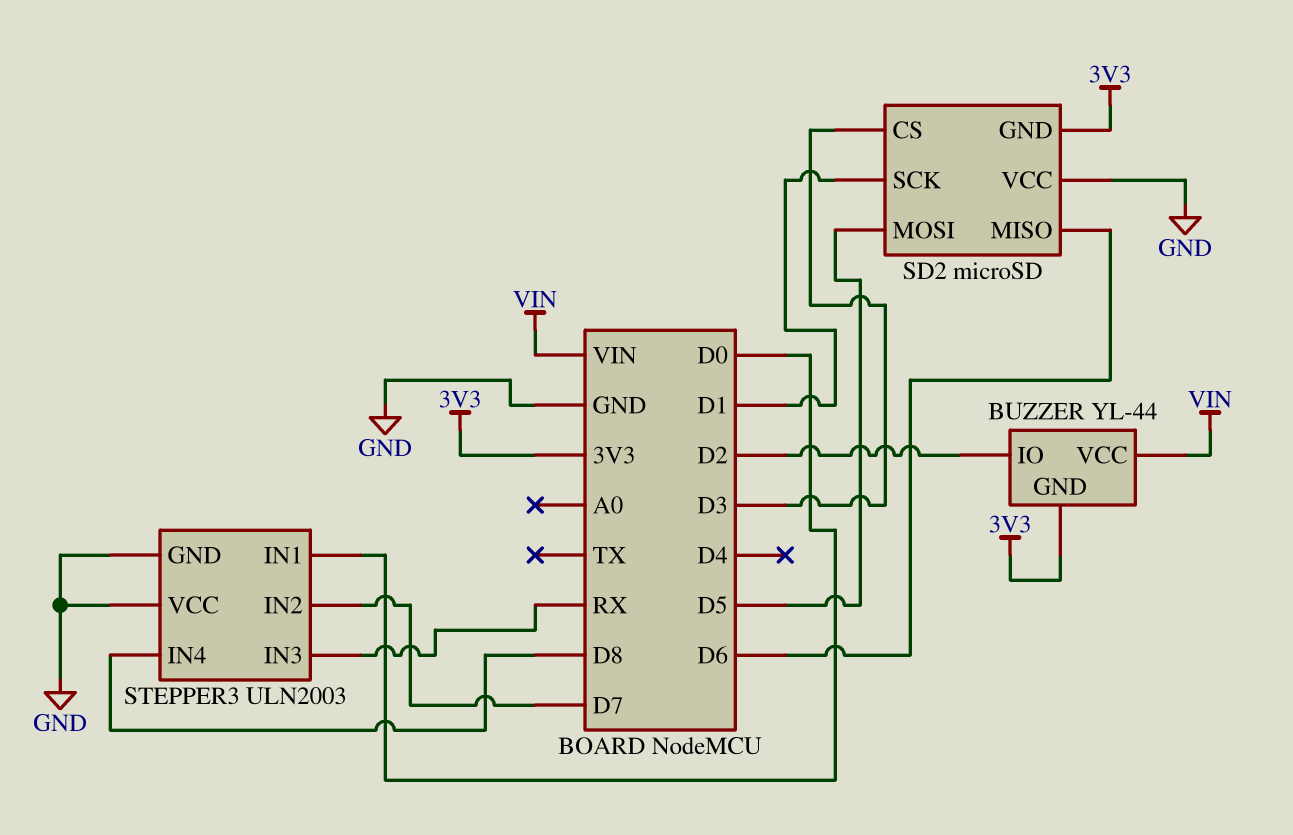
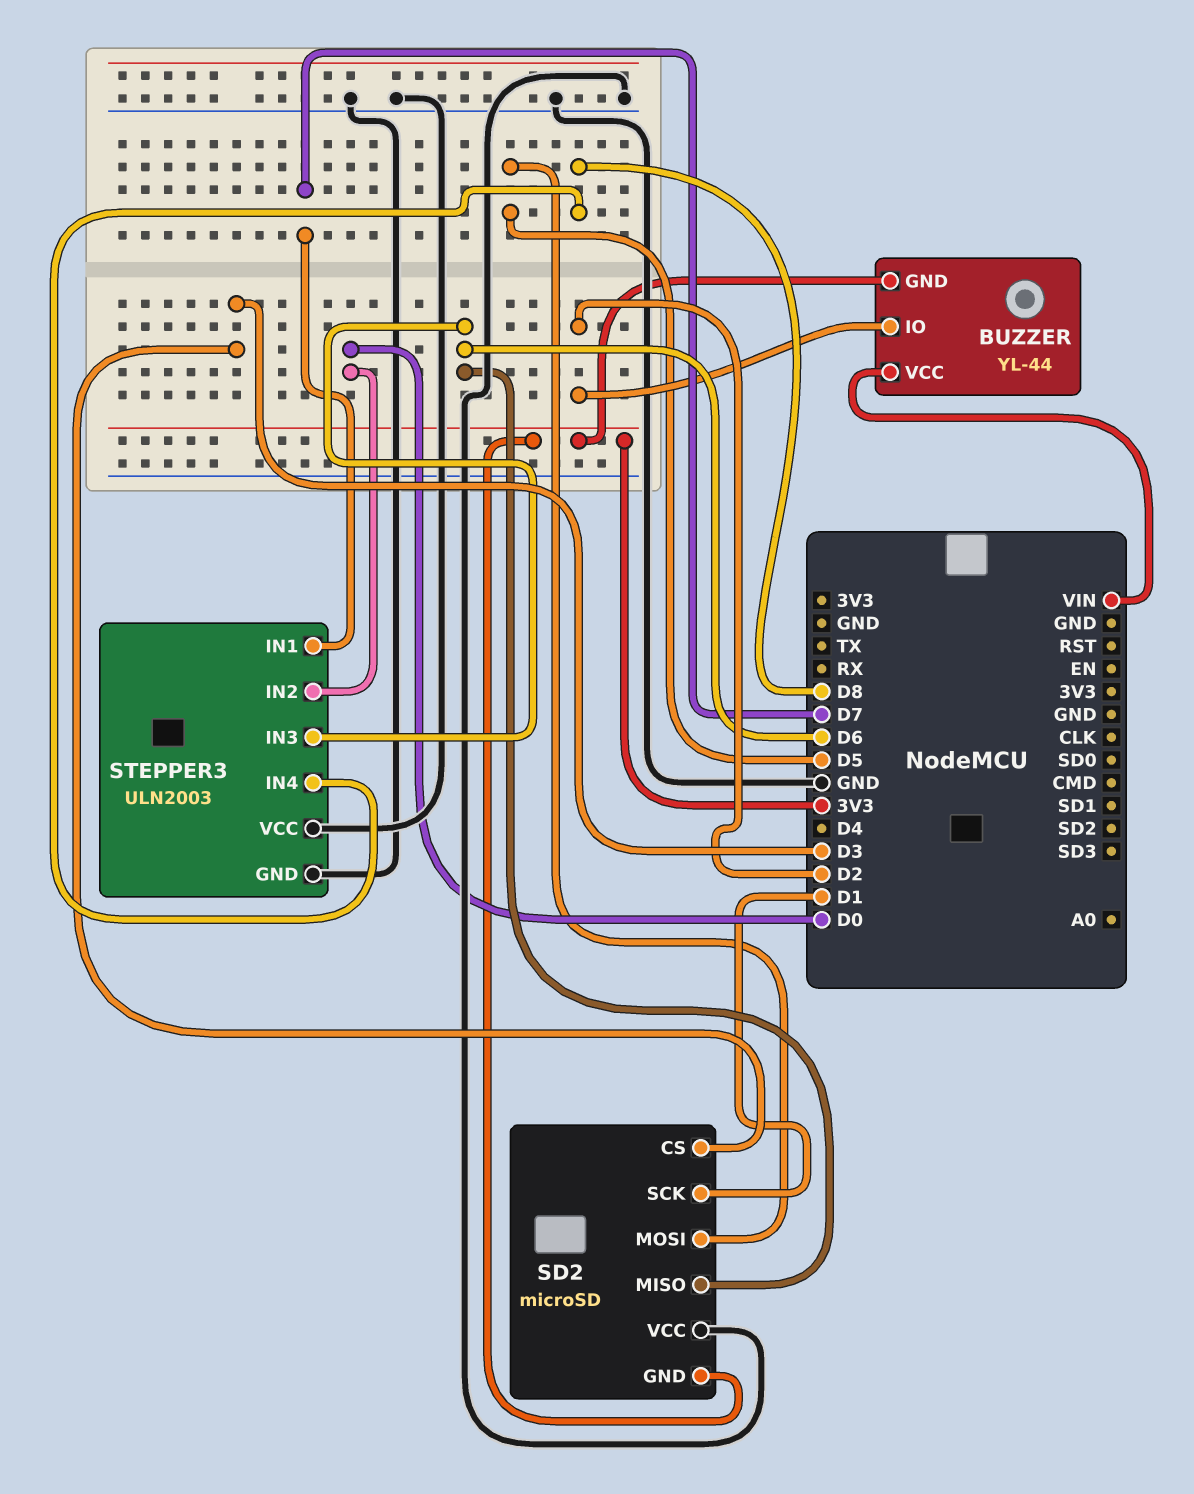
STEPPER3 pin IN1: D0 -> D7
STEPPER3 pin IN2: D7 -> D0
STEPPER3 pin IN3: RX -> D6

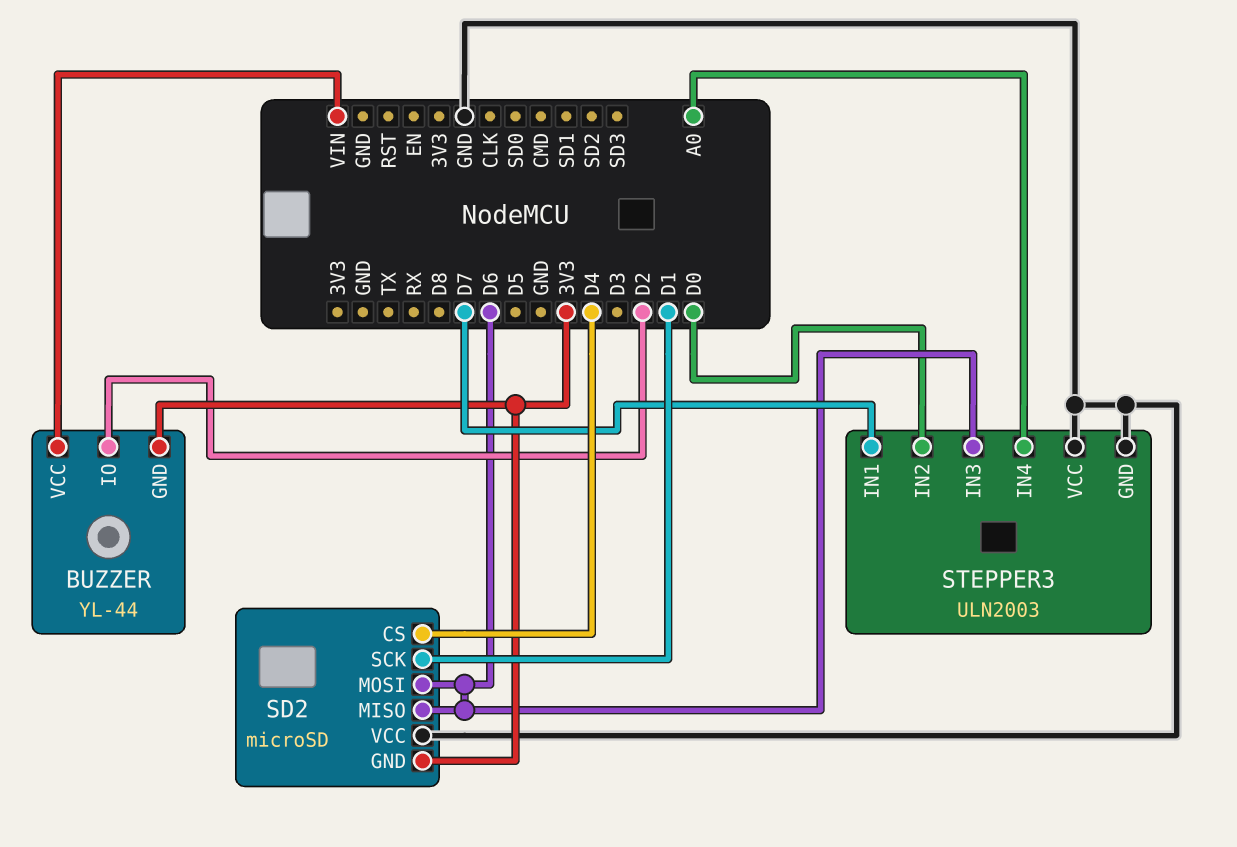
SD2 pin CS: D3 -> D4
SD2 pin MOSI: D5 -> D6
STEPPER3 pin IN4: D8 -> A0

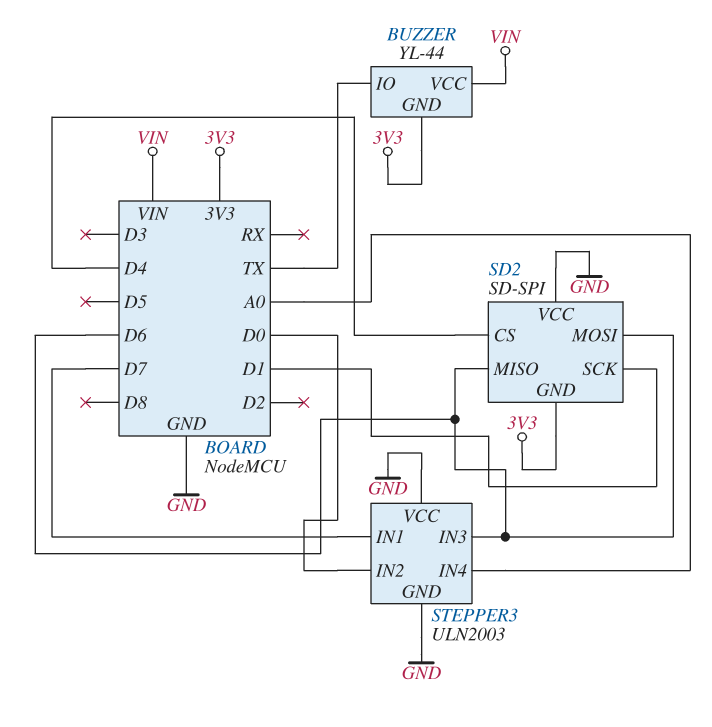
BUZZER pin IO: D2 -> TX
SD2: microSD -> SD-SPI

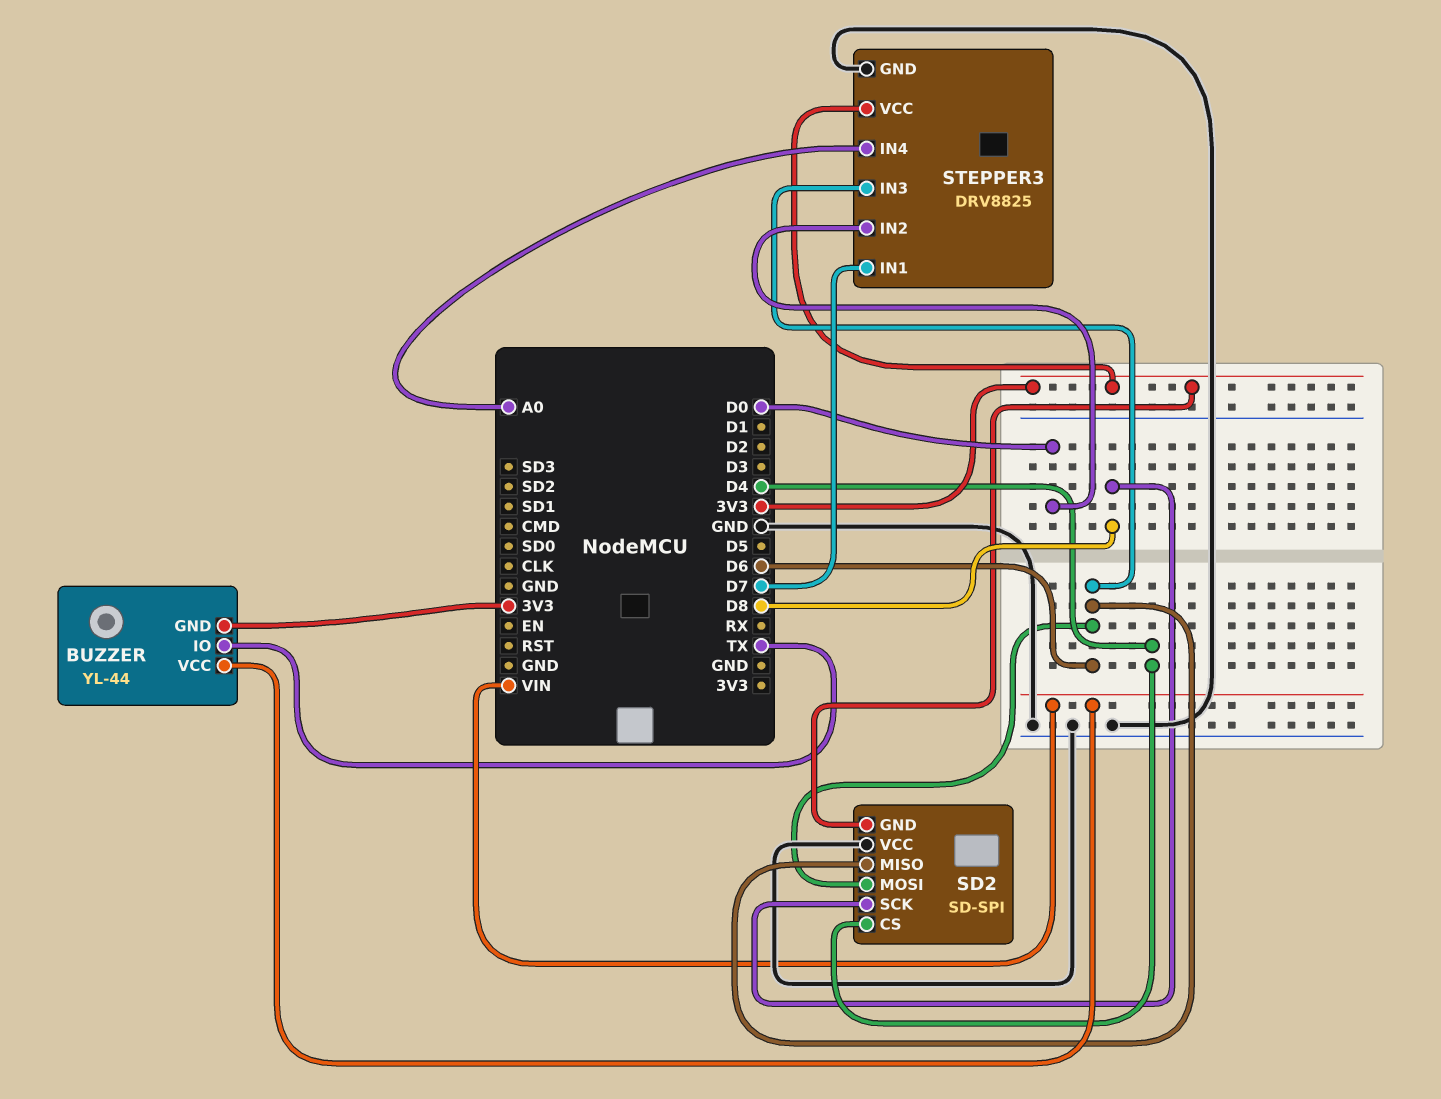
SD2 pin SCK: D1 -> D8
STEPPER3: ULN2003 -> DRV8825
STEPPER3 pin VCC: GND -> 3V3

